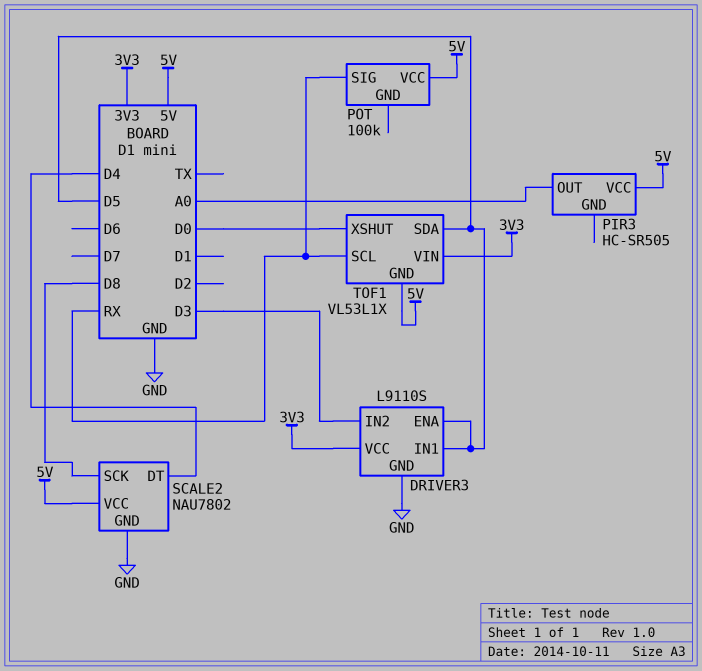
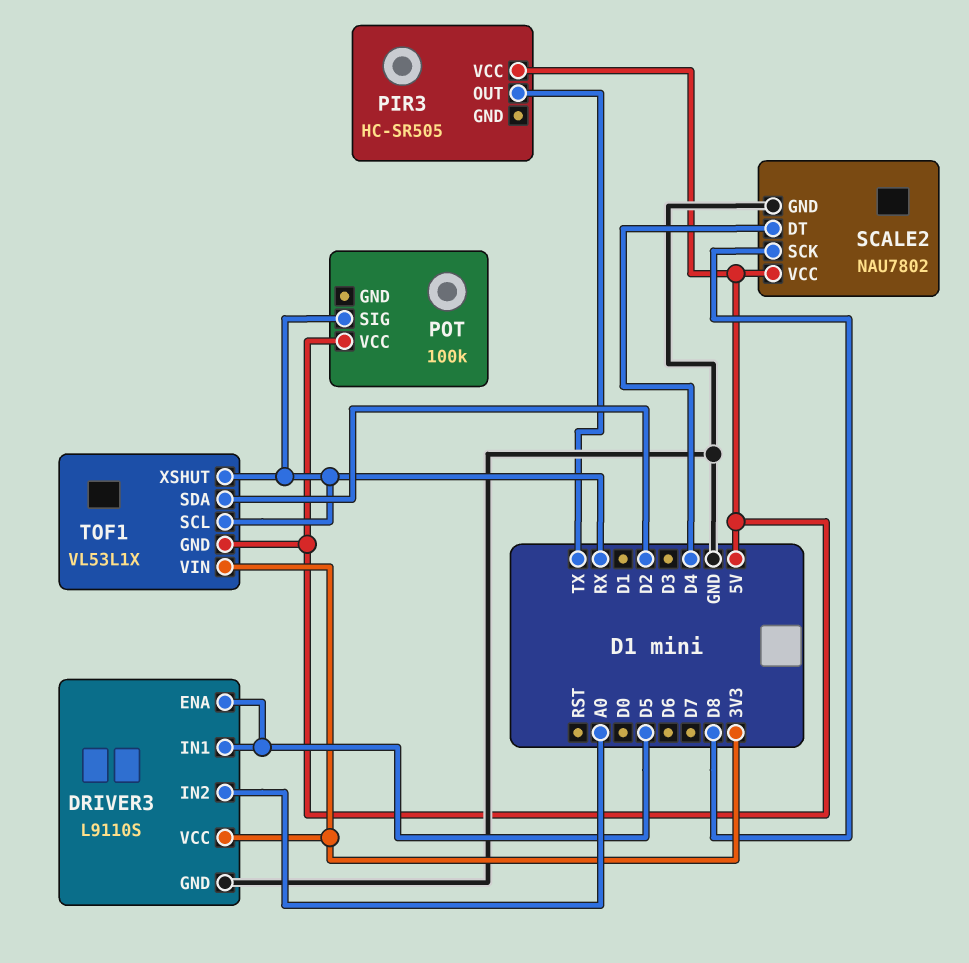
DRIVER3 pin IN2: D3 -> A0
PIR3 pin OUT: A0 -> TX
TOF1 pin SDA: D5 -> D2
TOF1 pin XSHUT: D0 -> RX

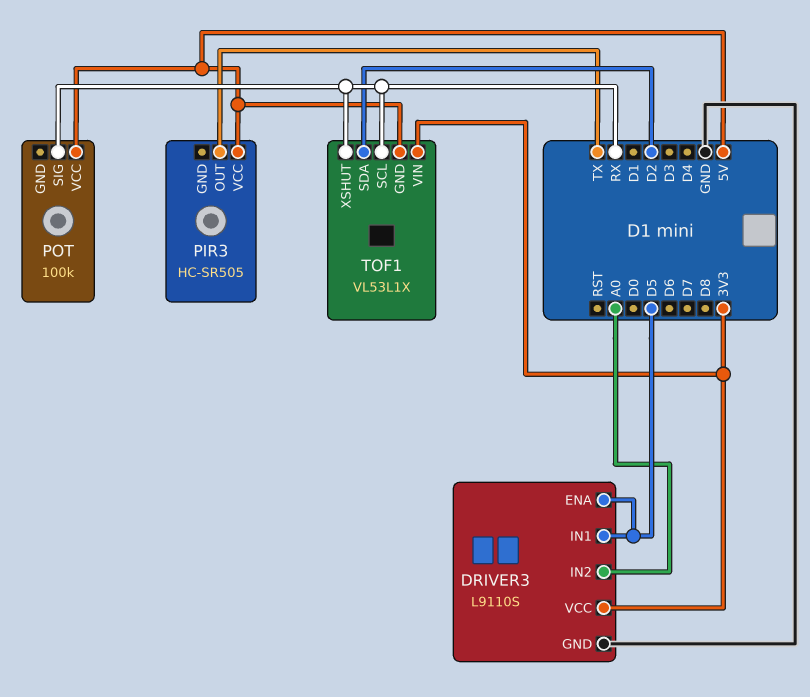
SCALE2: NAU7802 -> none
SCALE2 pin DT: D4 -> none
SCALE2 pin GND: GND -> none
SCALE2 pin SCK: D8 -> none
SCALE2 pin VCC: 5V -> none

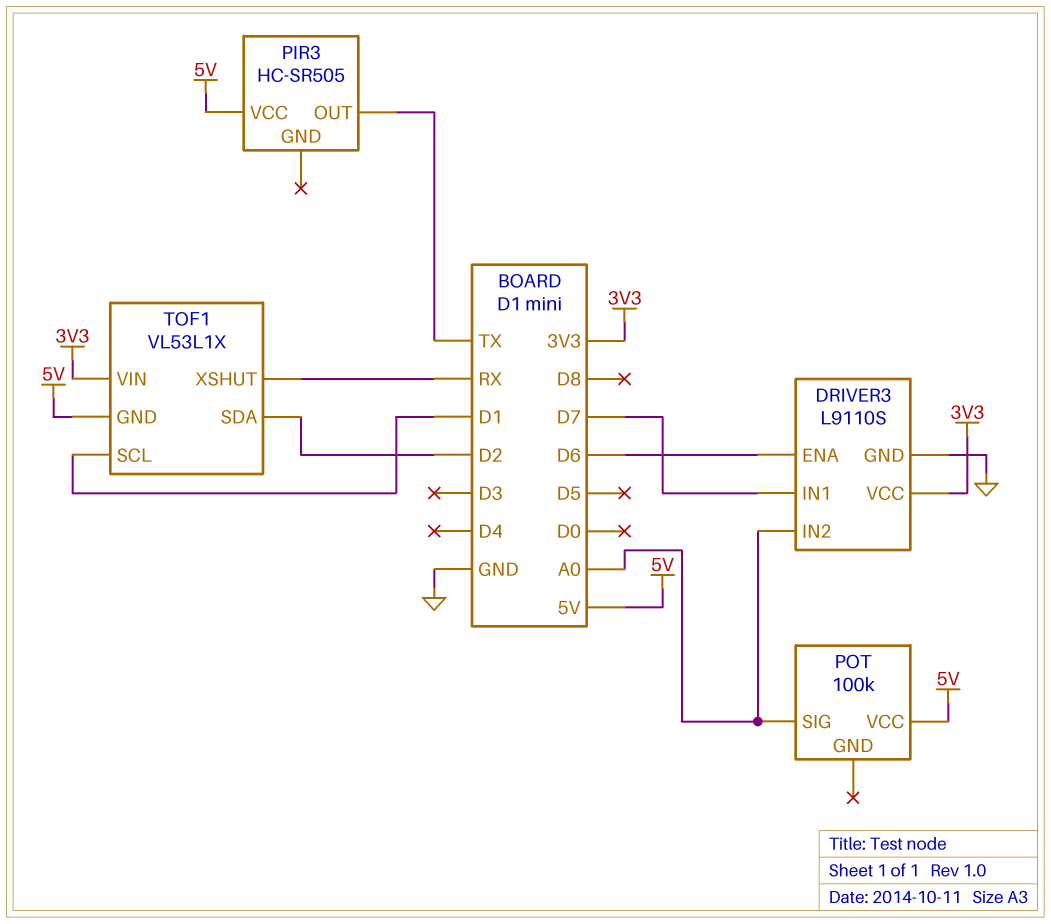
DRIVER3 pin ENA: D5 -> D6
DRIVER3 pin IN1: D5 -> D7
POT pin SIG: RX -> A0
TOF1 pin SCL: RX -> D1

